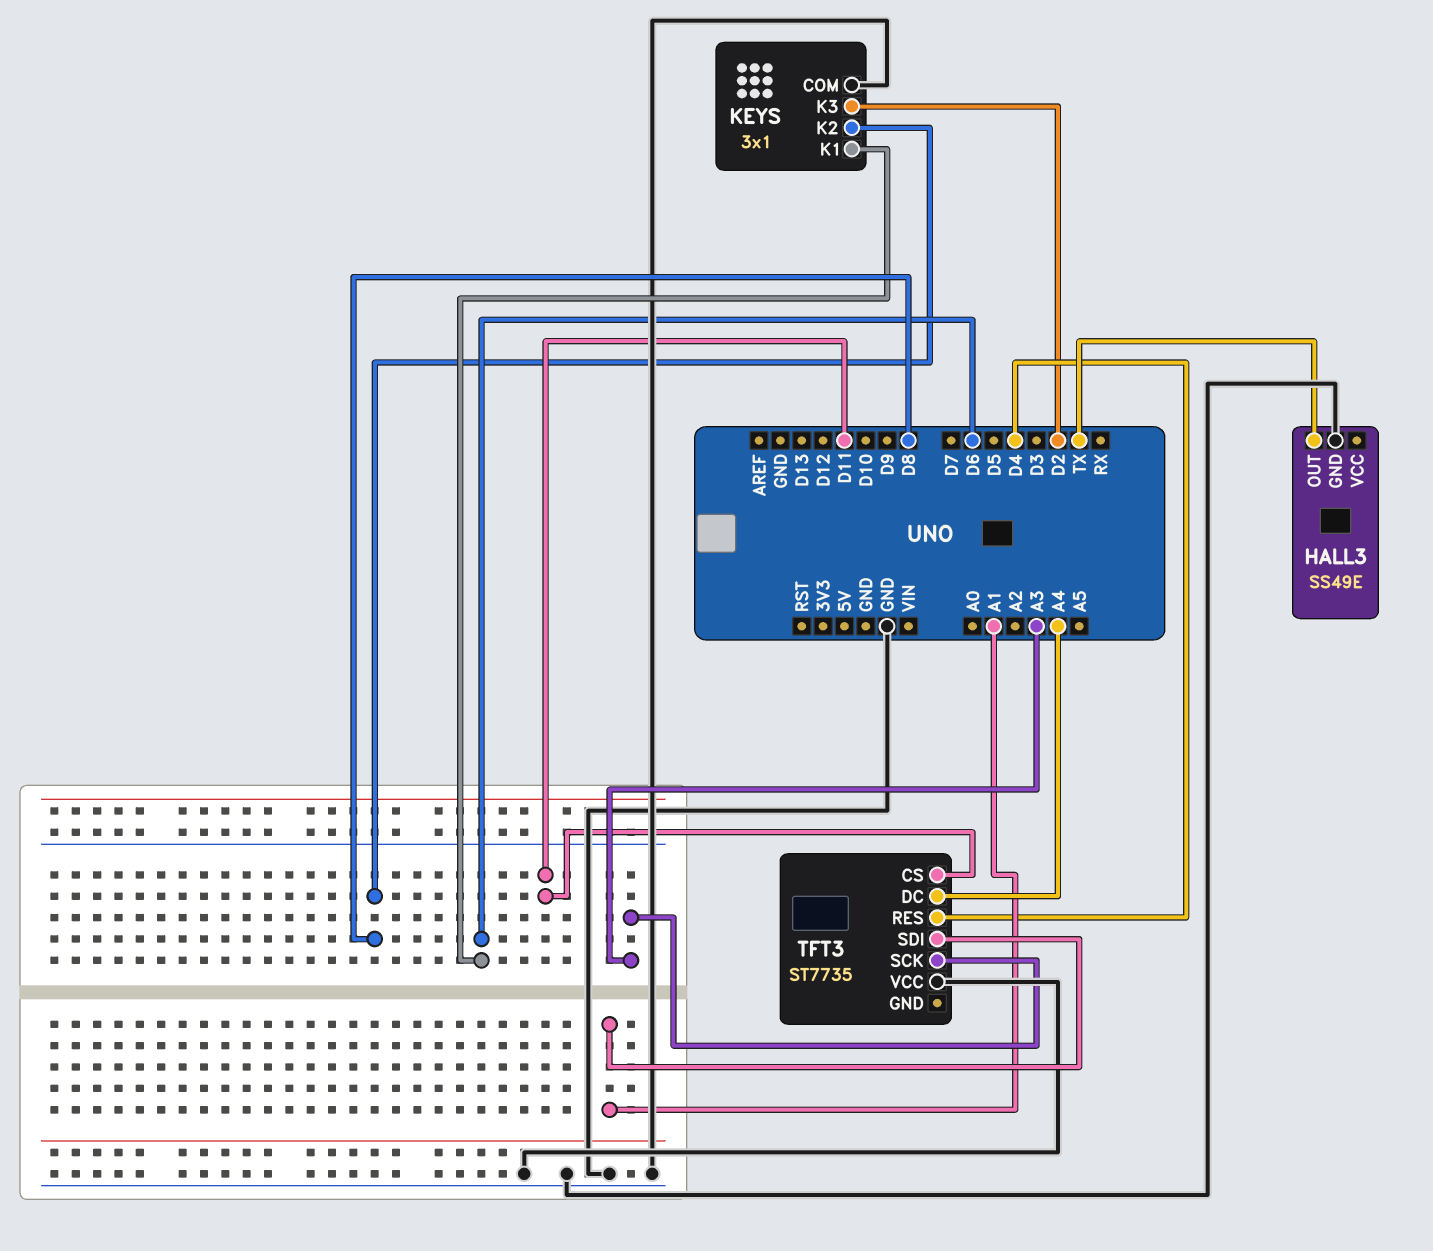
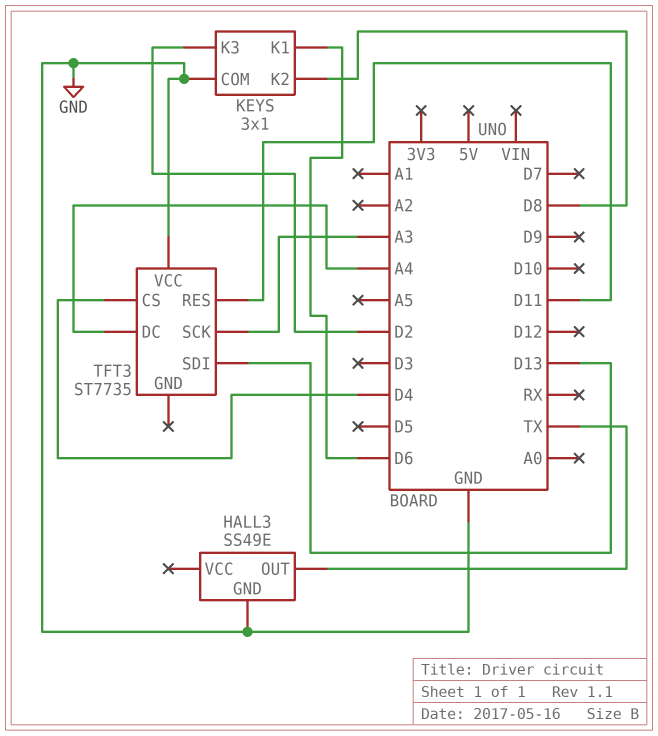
TFT3 pin CS: D11 -> D4
TFT3 pin RES: D4 -> D11
TFT3 pin SDI: A1 -> D13

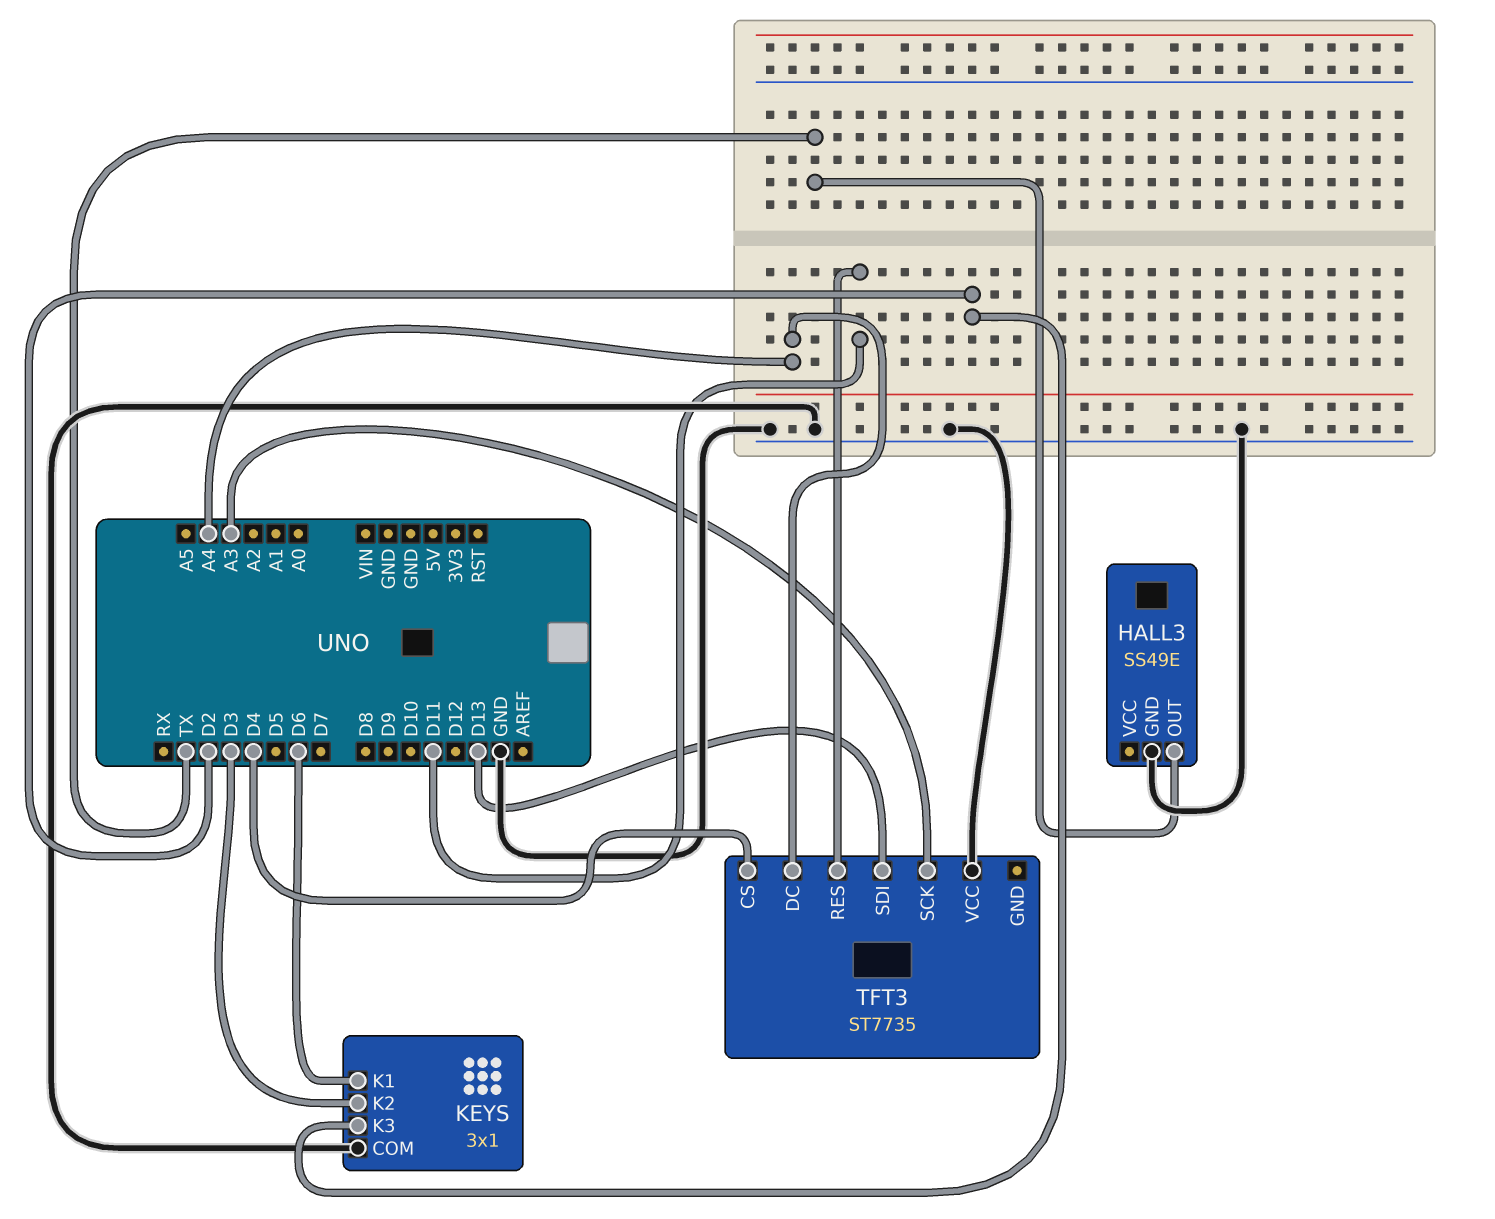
KEYS pin K2: D8 -> D3

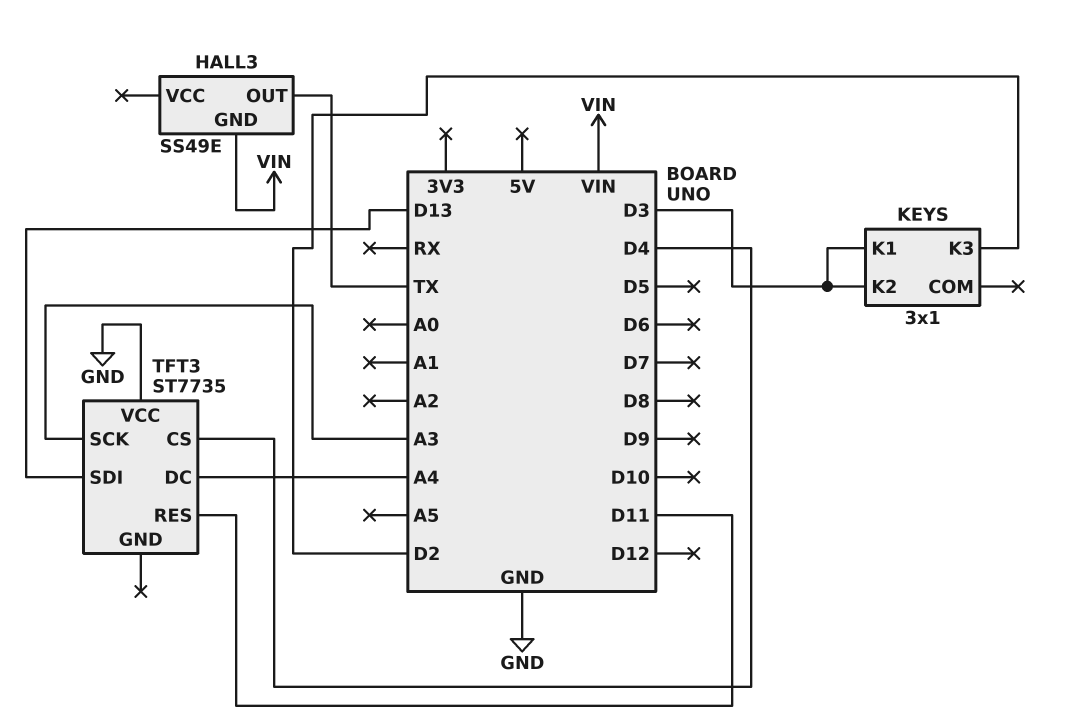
HALL3 pin GND: GND -> VIN
KEYS pin COM: GND -> none
KEYS pin K1: D6 -> D3

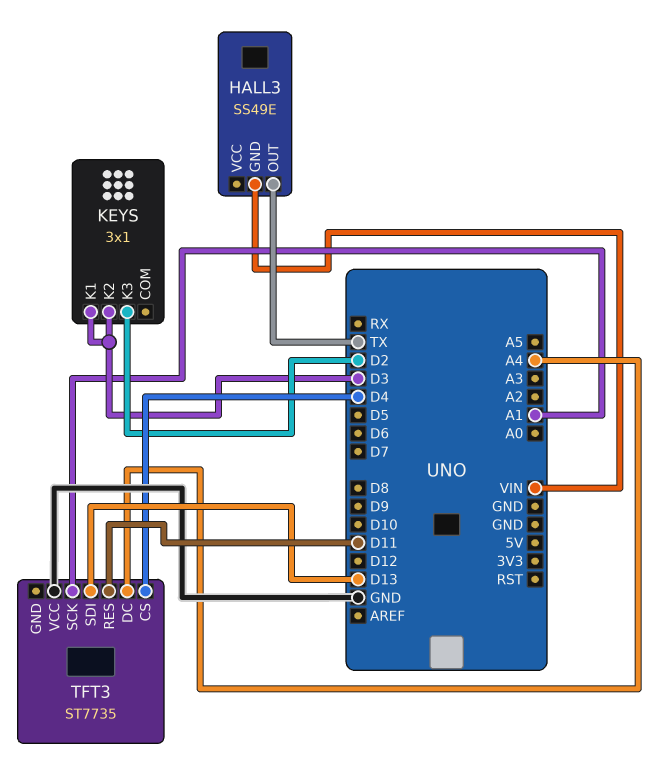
TFT3 pin SCK: A3 -> A1

